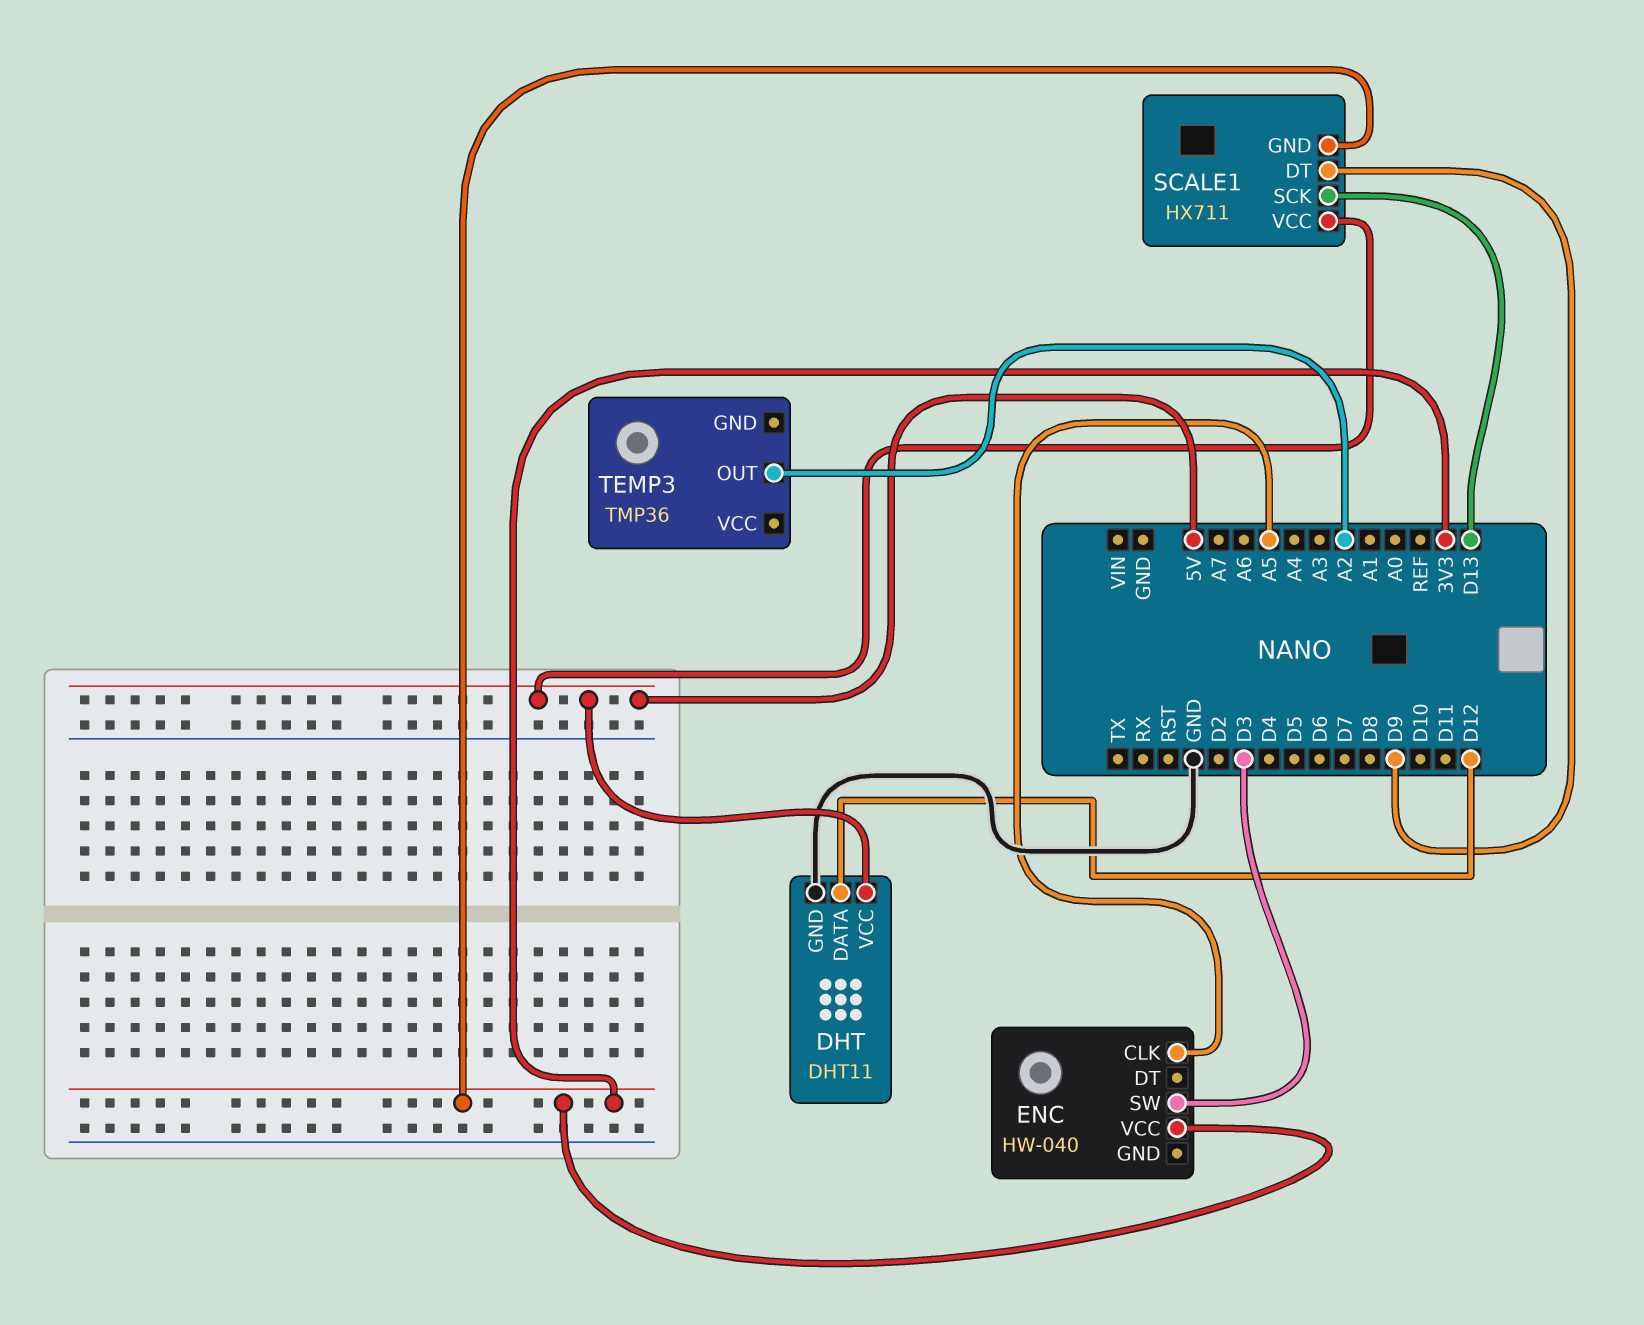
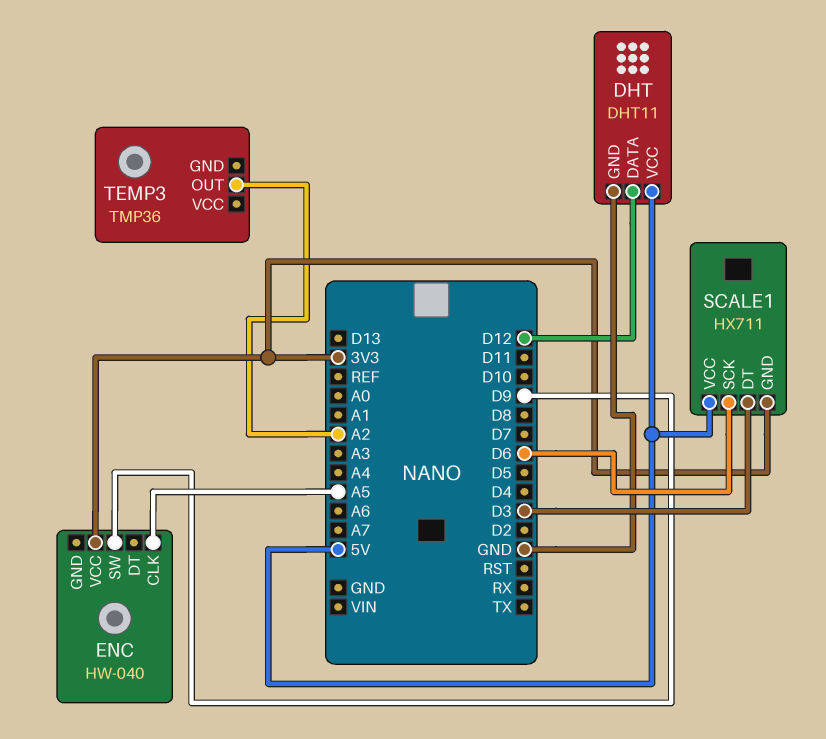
ENC pin SW: D3 -> D9
SCALE1 pin DT: D9 -> D3
SCALE1 pin SCK: D13 -> D6

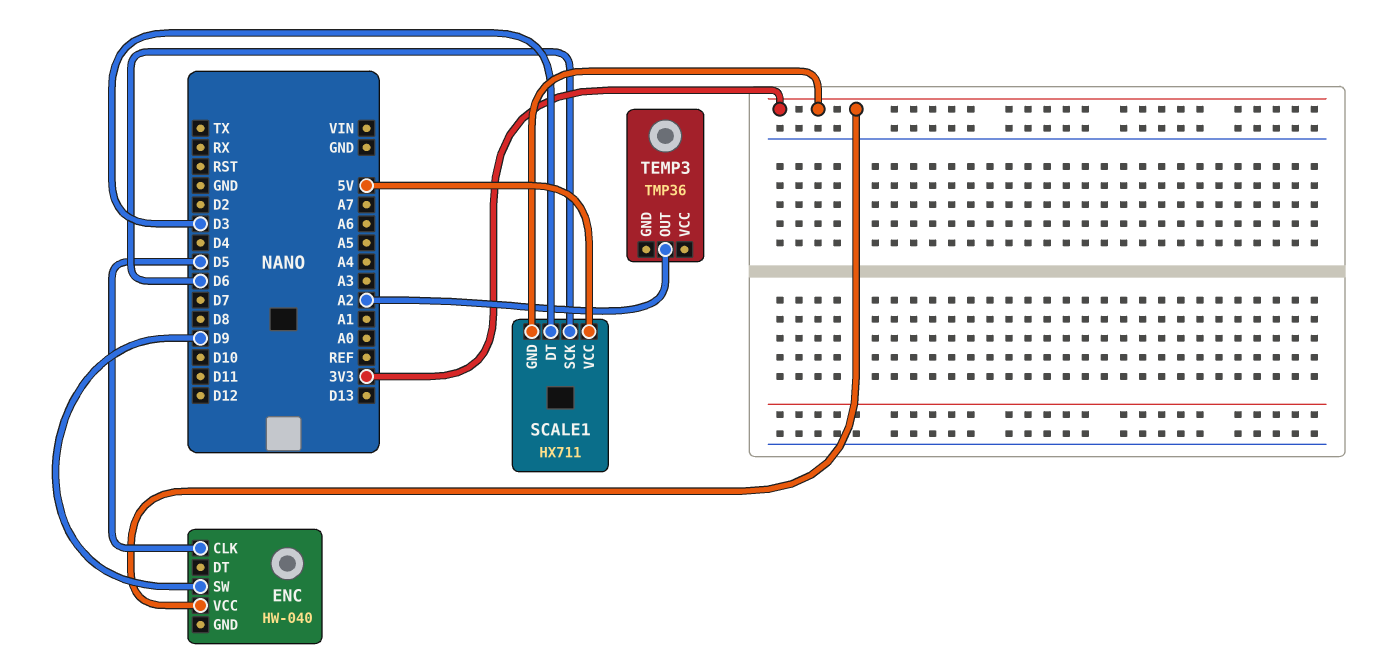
DHT: DHT11 -> none
DHT pin DATA: D12 -> none
DHT pin GND: GND -> none
DHT pin VCC: 5V -> none
ENC pin CLK: A5 -> D5

